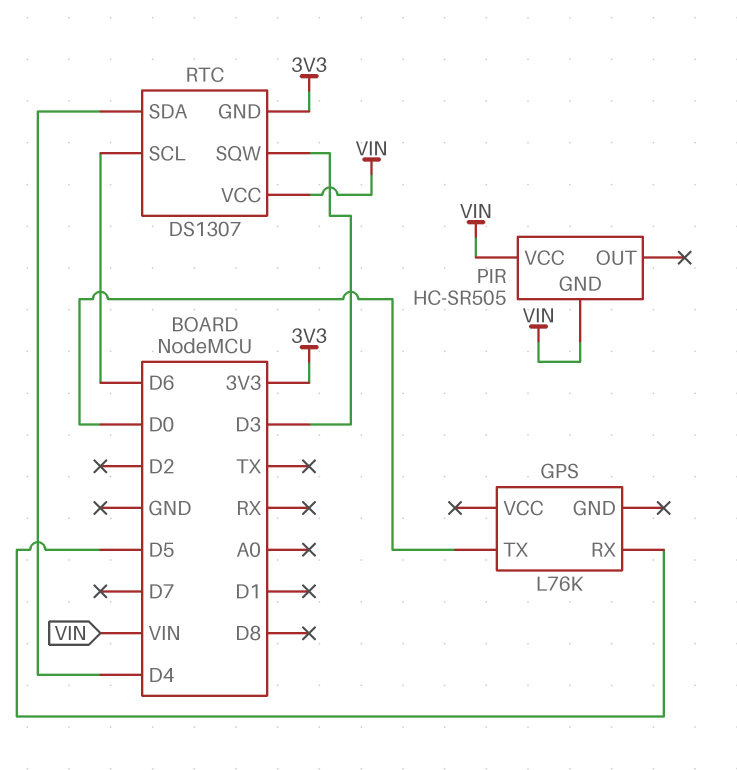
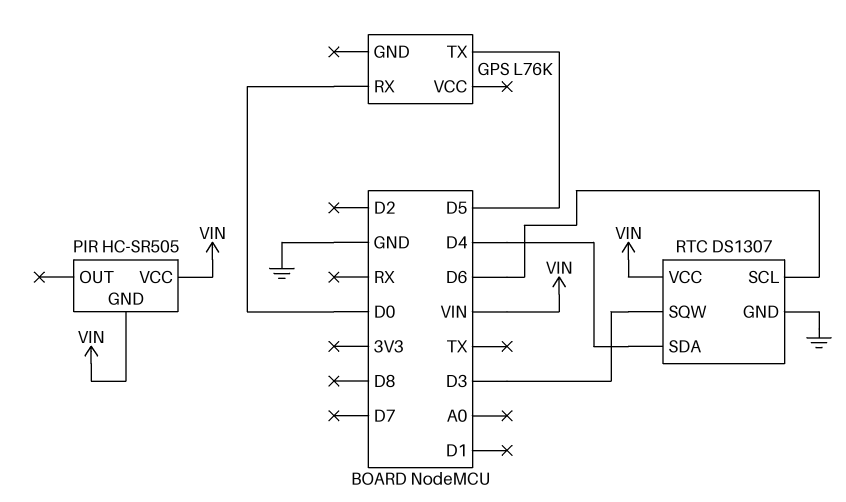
GPS pin RX: D5 -> D0
GPS pin TX: D0 -> D5
RTC pin GND: 3V3 -> GND

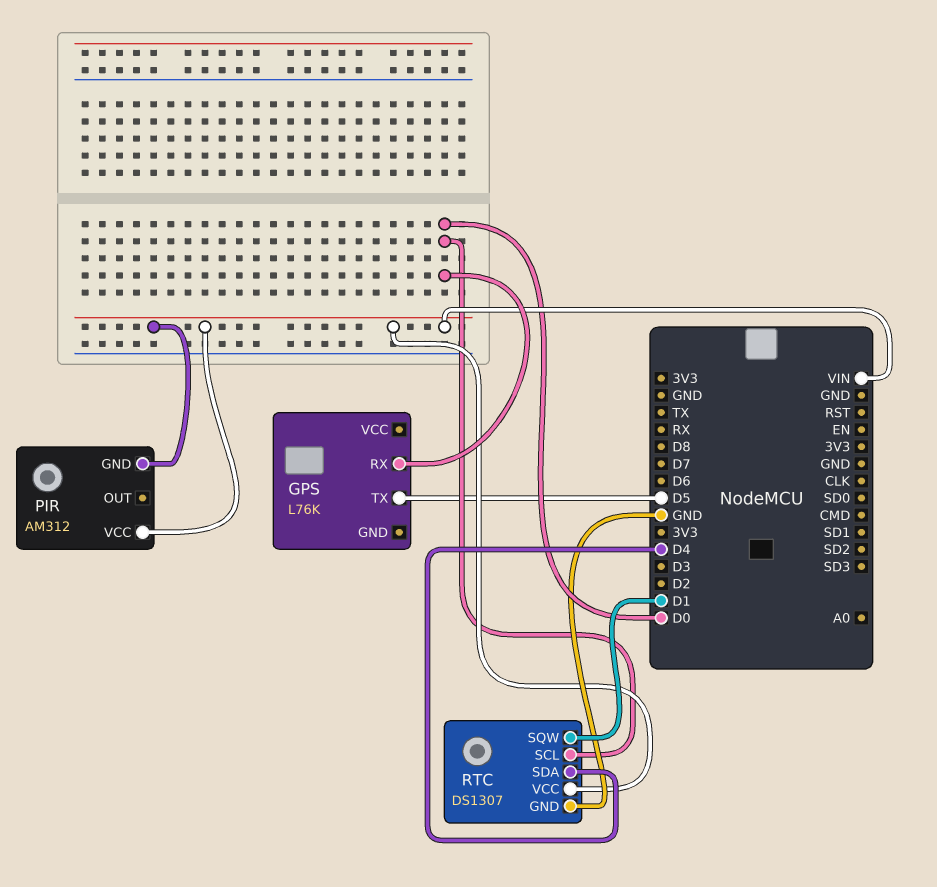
PIR: HC-SR505 -> AM312
RTC pin SCL: D6 -> D0
RTC pin SQW: D3 -> D1

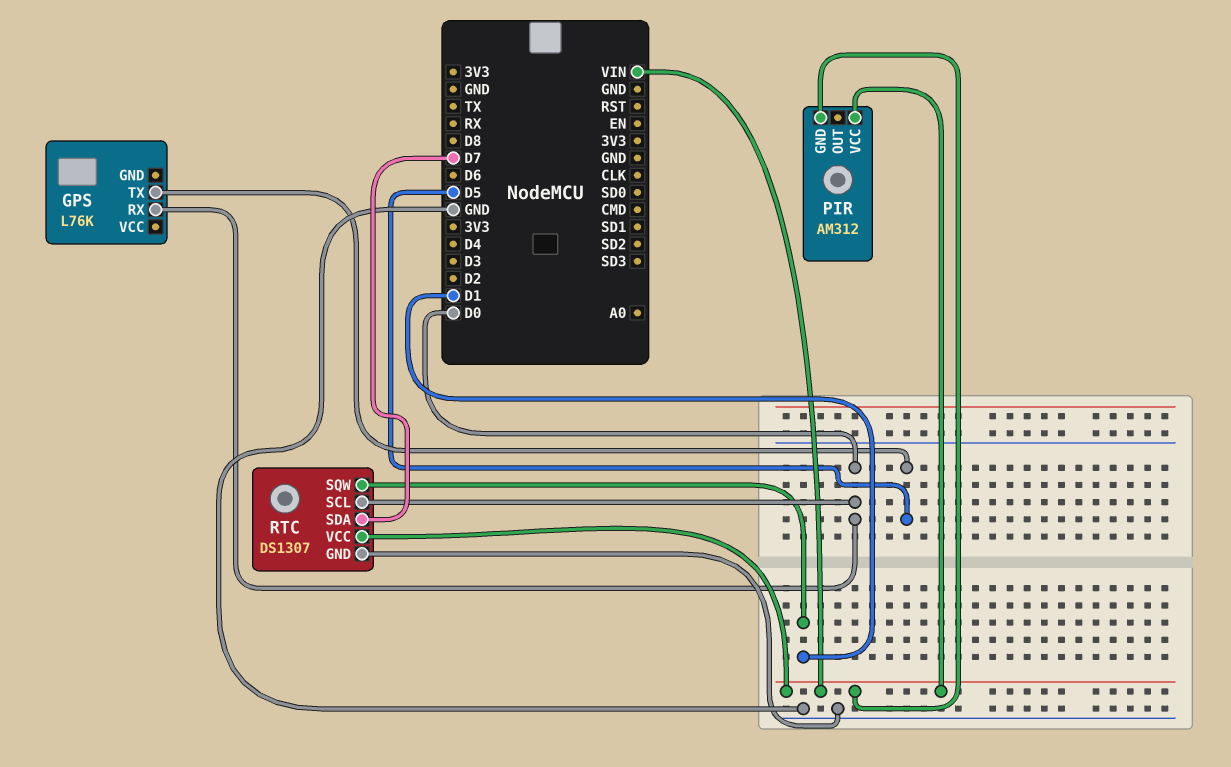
RTC pin SDA: D4 -> D7

